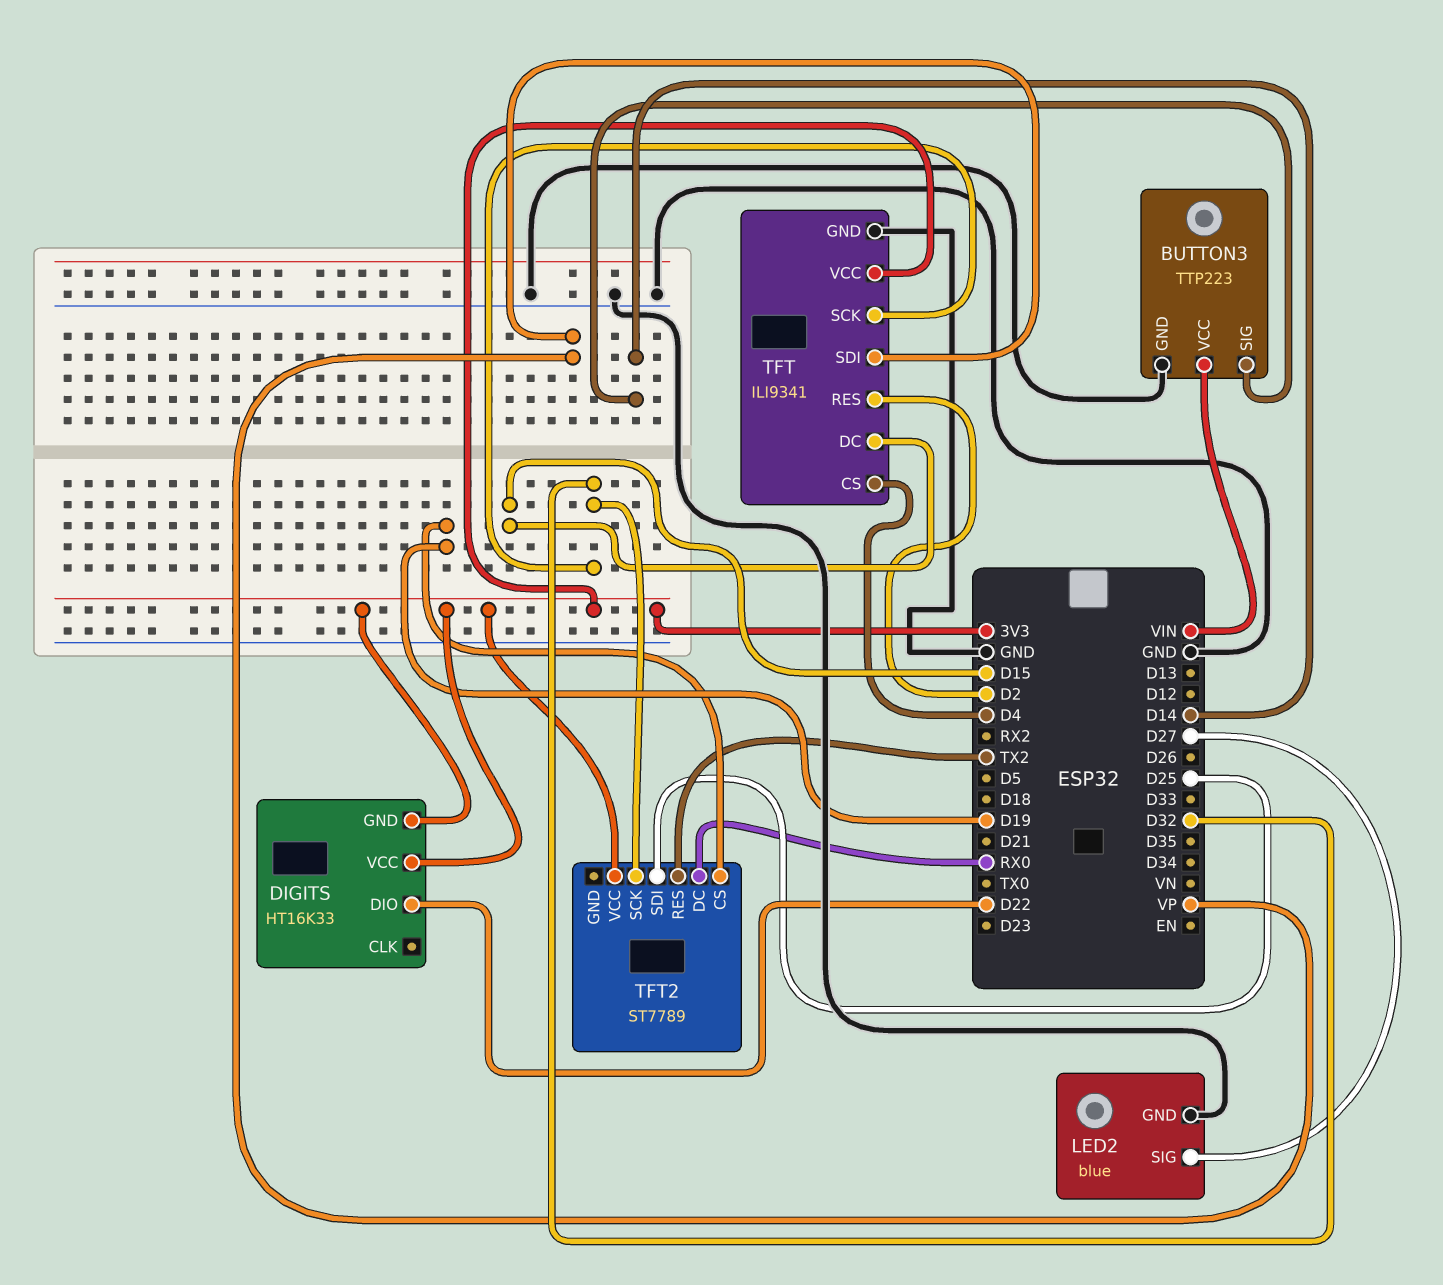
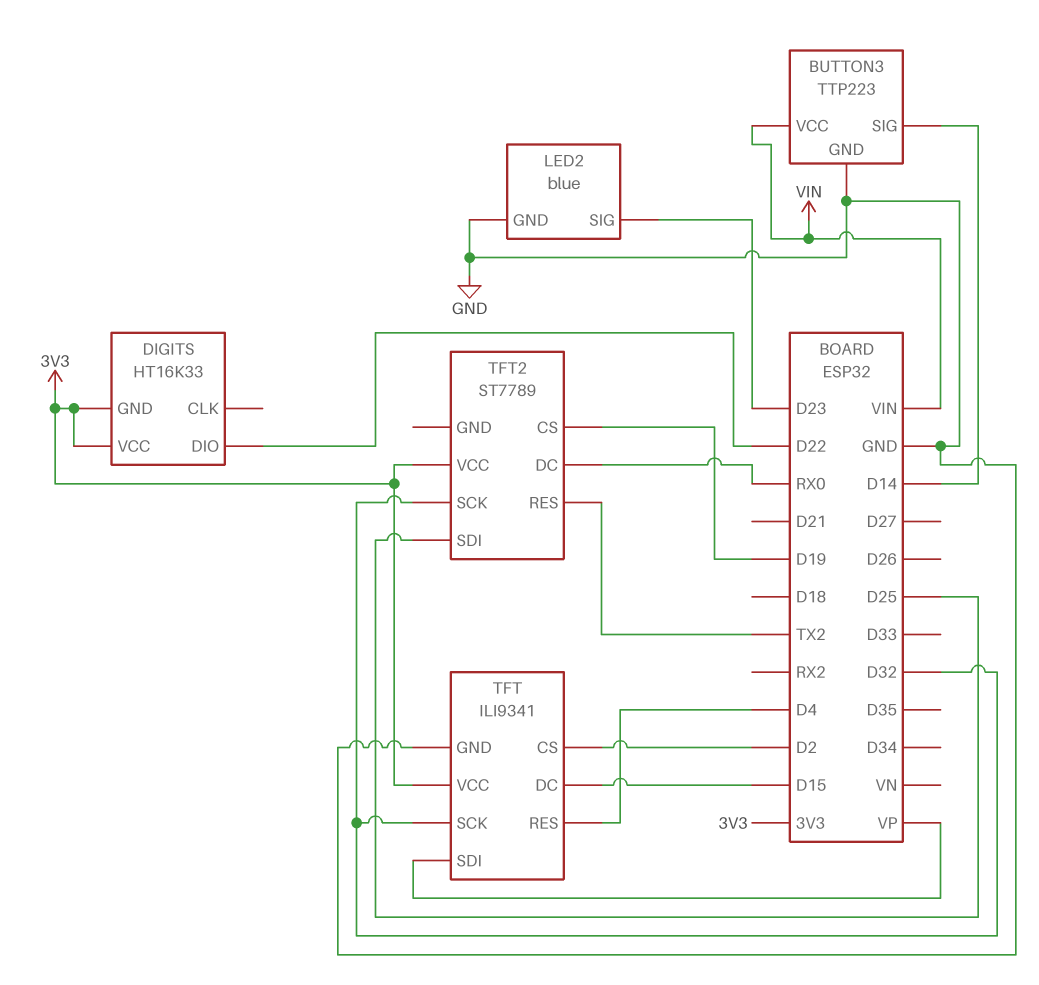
LED2 pin SIG: D27 -> D23
TFT pin CS: D4 -> D2
TFT pin RES: D2 -> D4

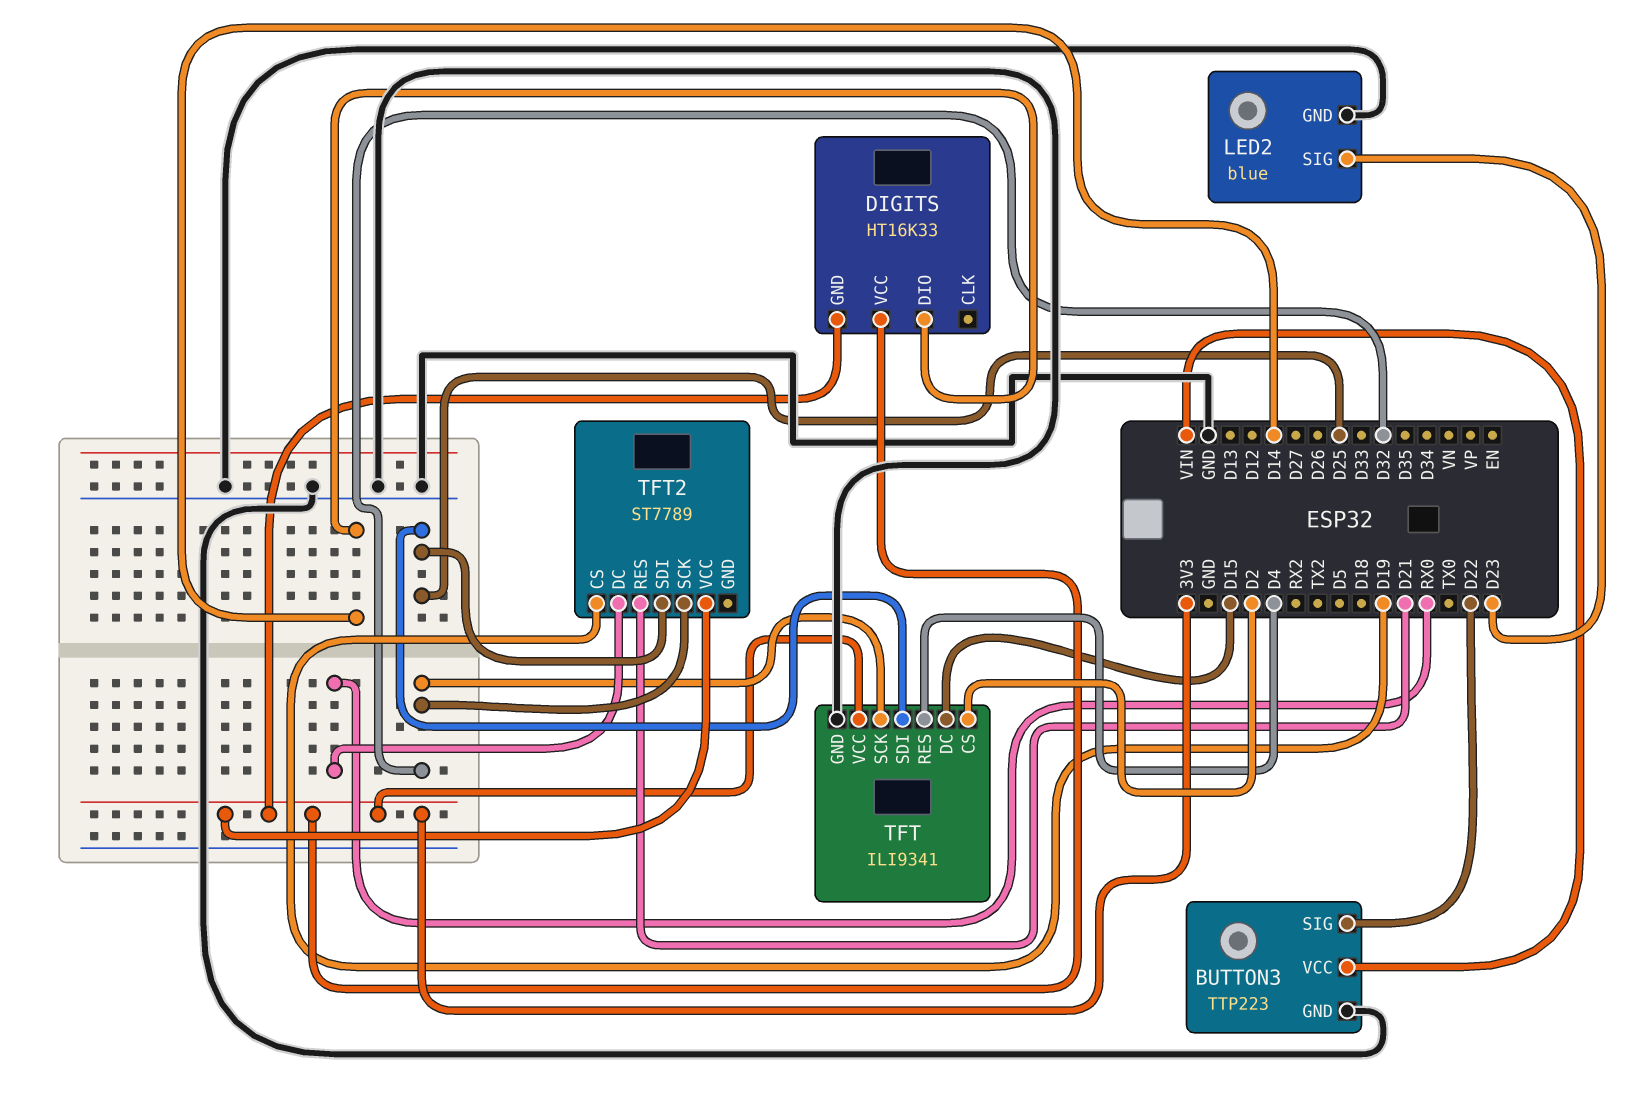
BUTTON3 pin SIG: D14 -> D22
DIGITS pin DIO: D22 -> D14
TFT pin SDI: VP -> D25
TFT2 pin RES: TX2 -> D21

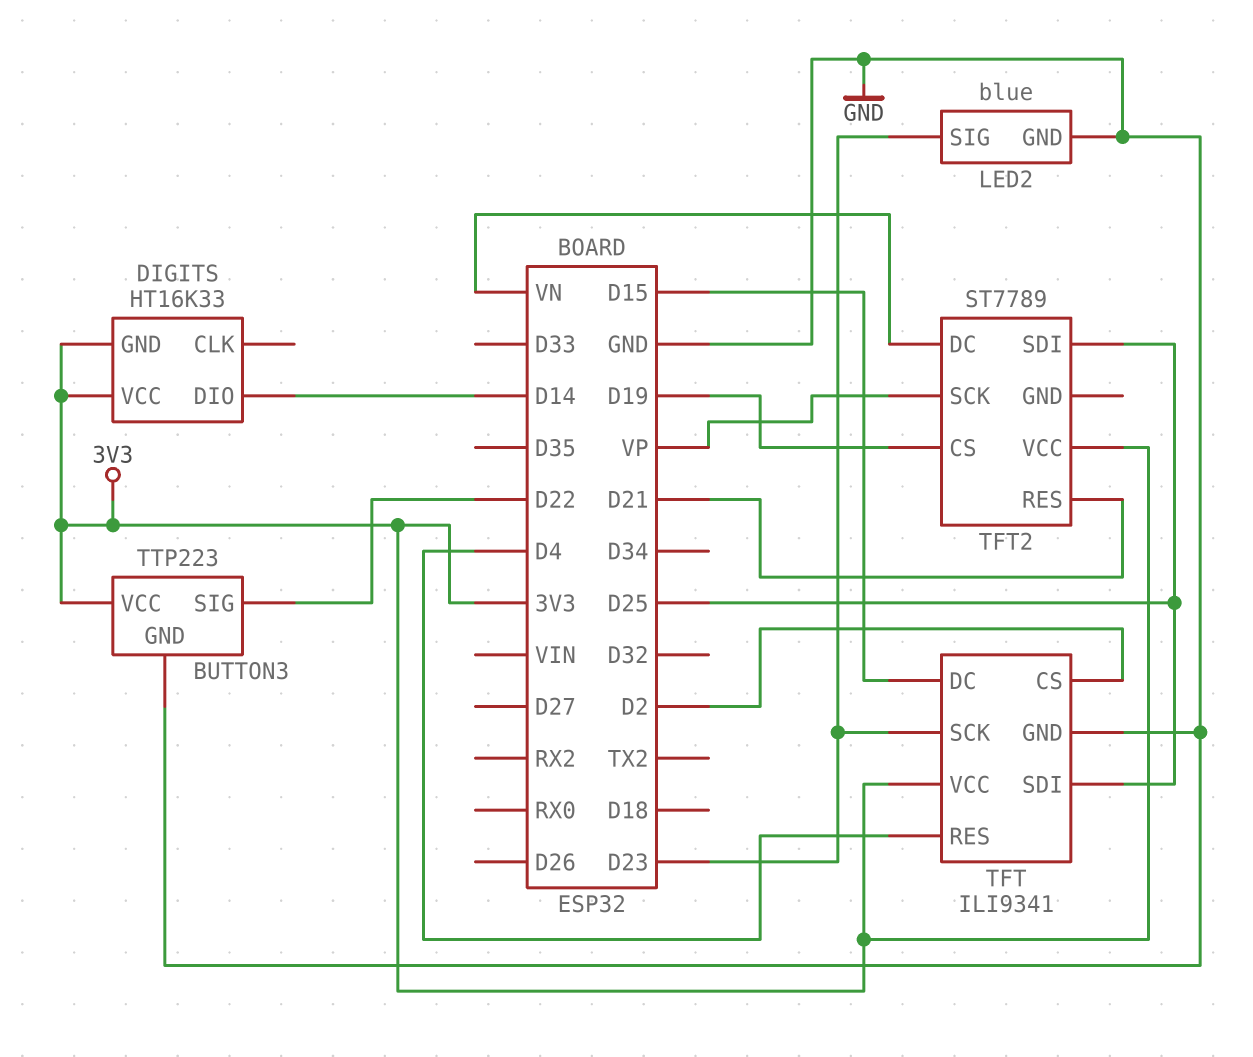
BUTTON3 pin VCC: VIN -> 3V3
TFT pin SCK: D32 -> D23
TFT2 pin DC: RX0 -> VN
TFT2 pin SCK: D32 -> VP

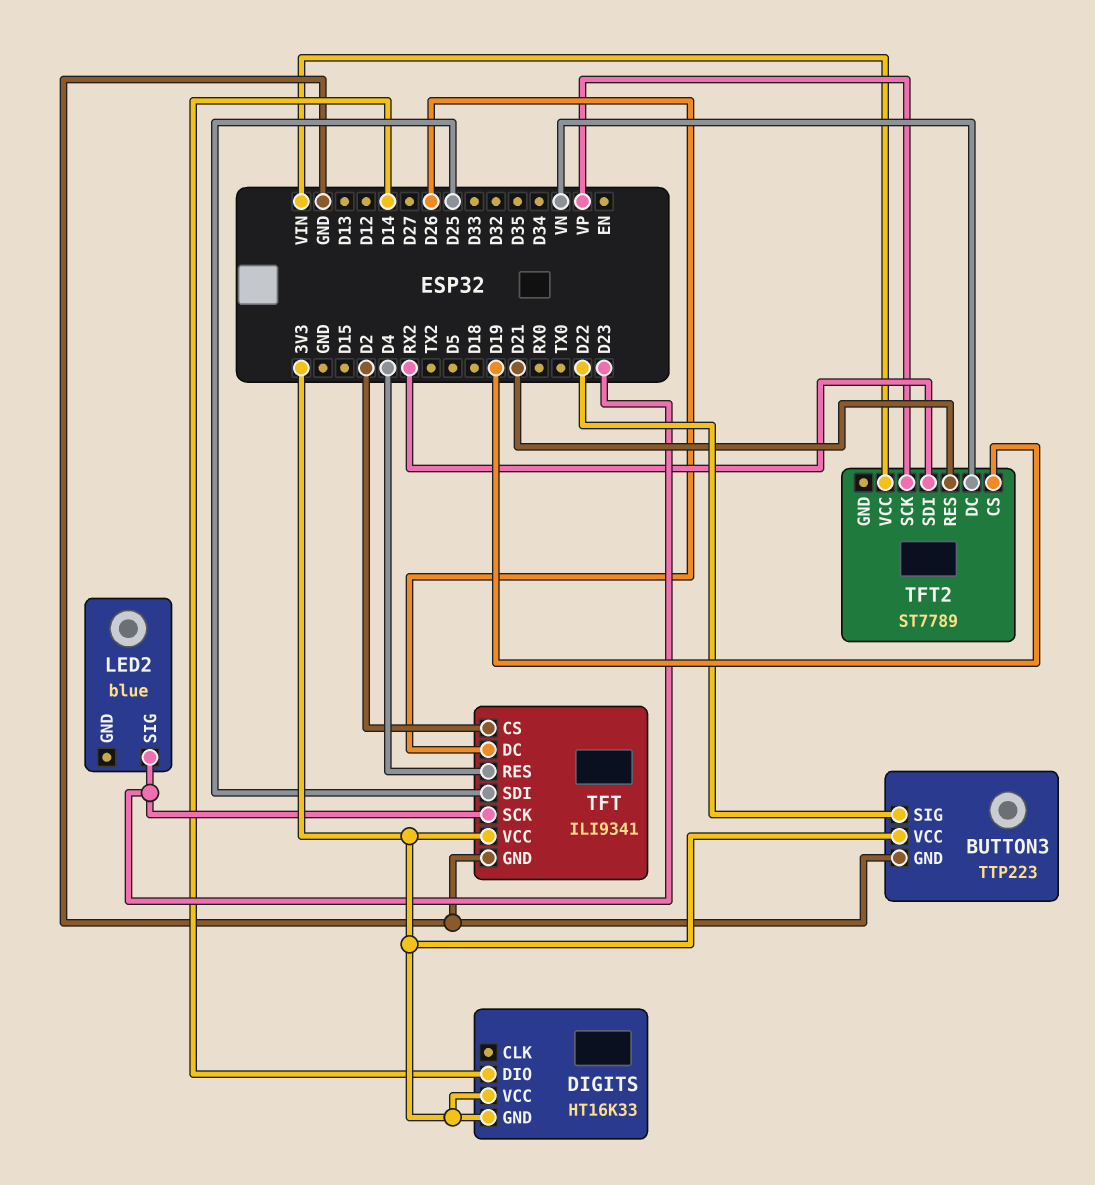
LED2 pin GND: GND -> none
TFT pin DC: D15 -> D26
TFT2 pin SDI: D25 -> RX2
TFT2 pin VCC: 3V3 -> VIN

